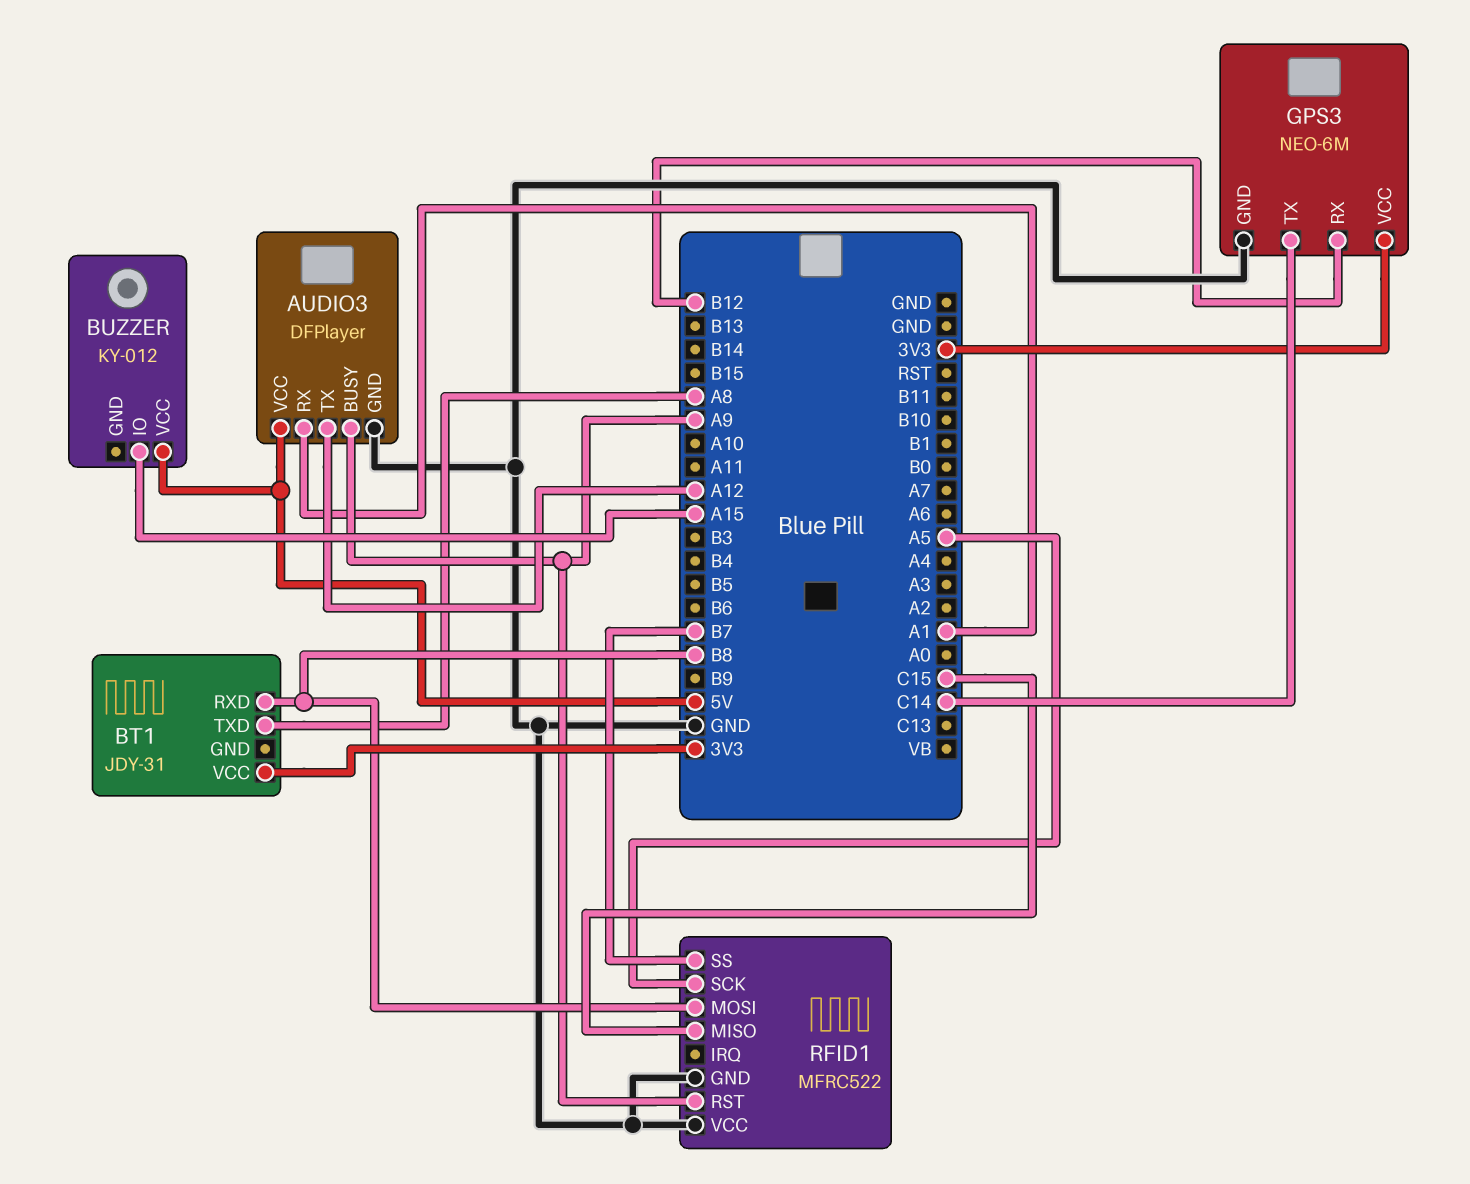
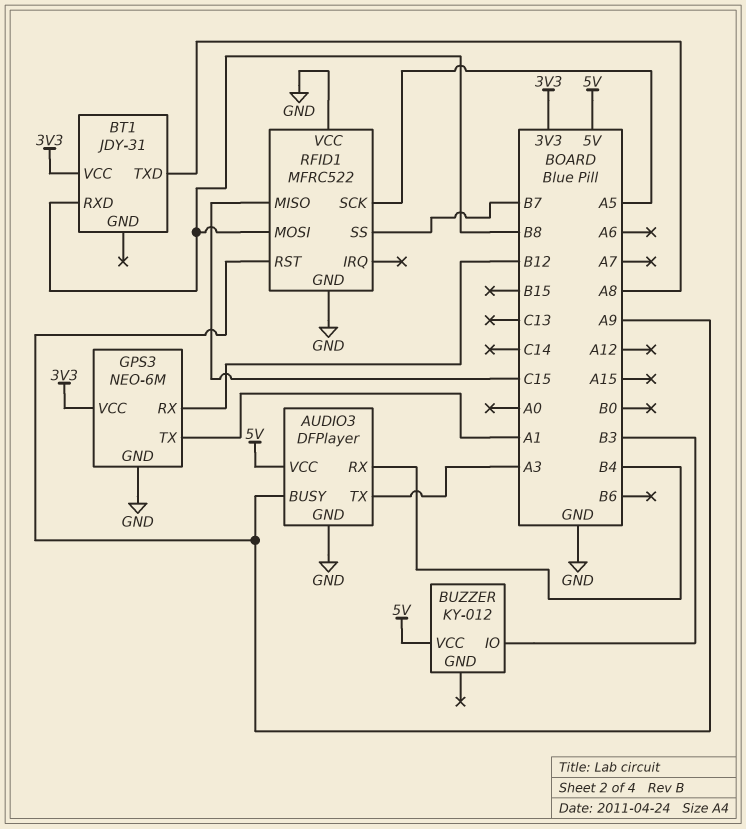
AUDIO3 pin RX: A1 -> B4
AUDIO3 pin TX: A12 -> A3
BUZZER pin IO: A15 -> B3
GPS3 pin TX: C14 -> A1

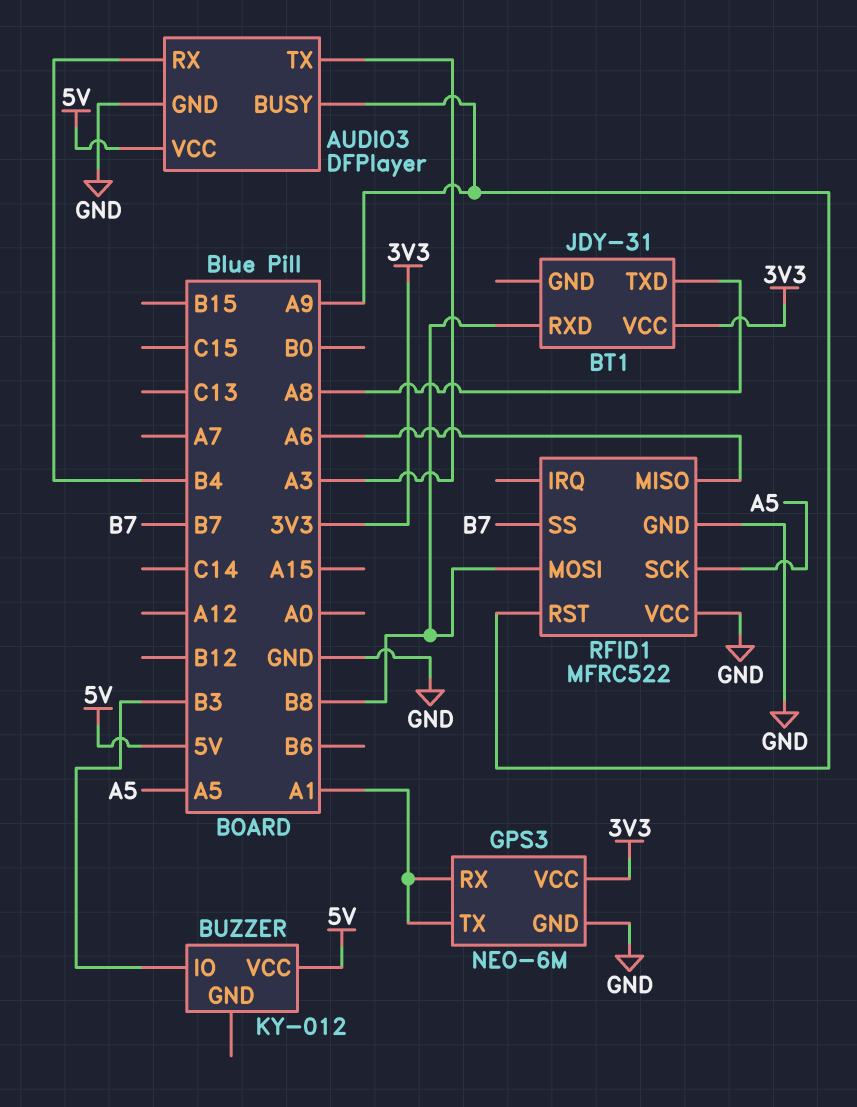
GPS3 pin RX: B12 -> A1
RFID1 pin MISO: C15 -> A6

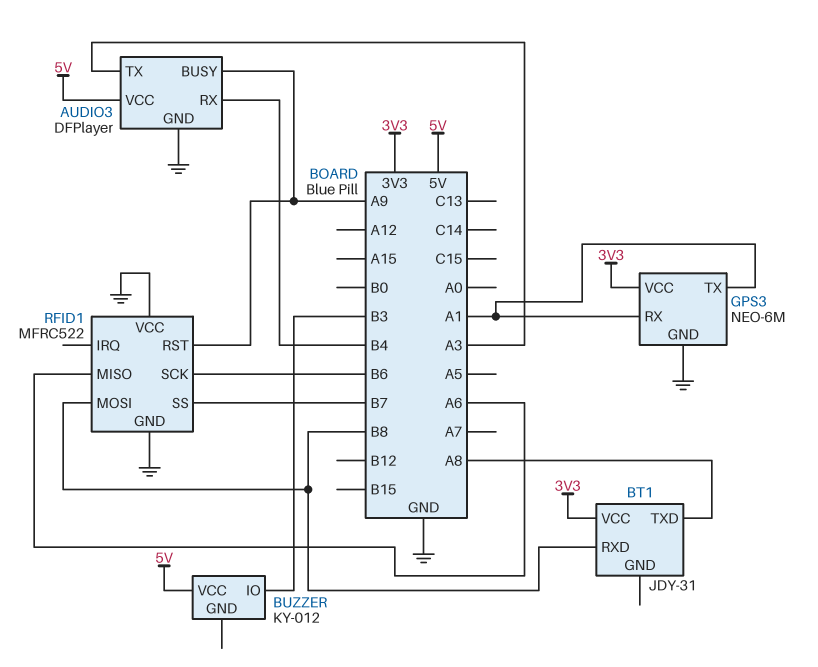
RFID1 pin SCK: A5 -> B6

